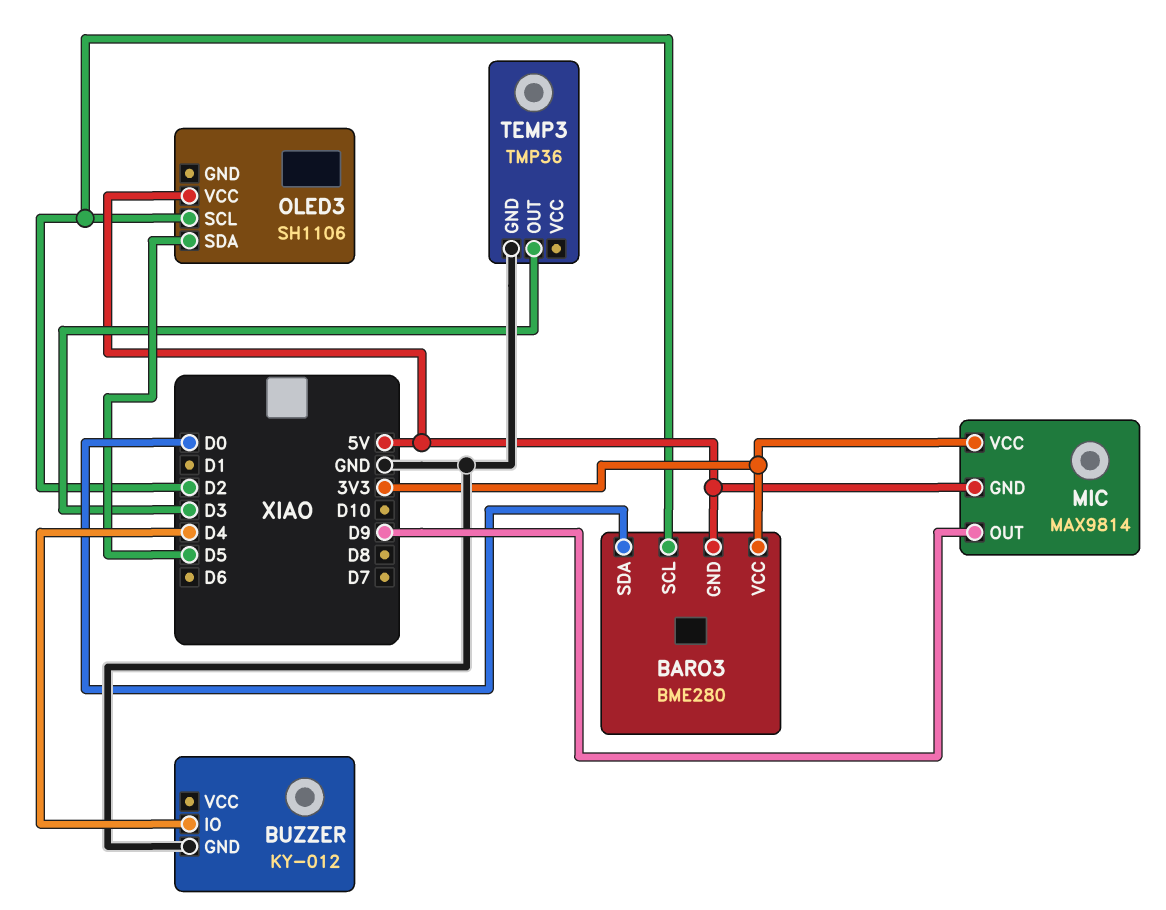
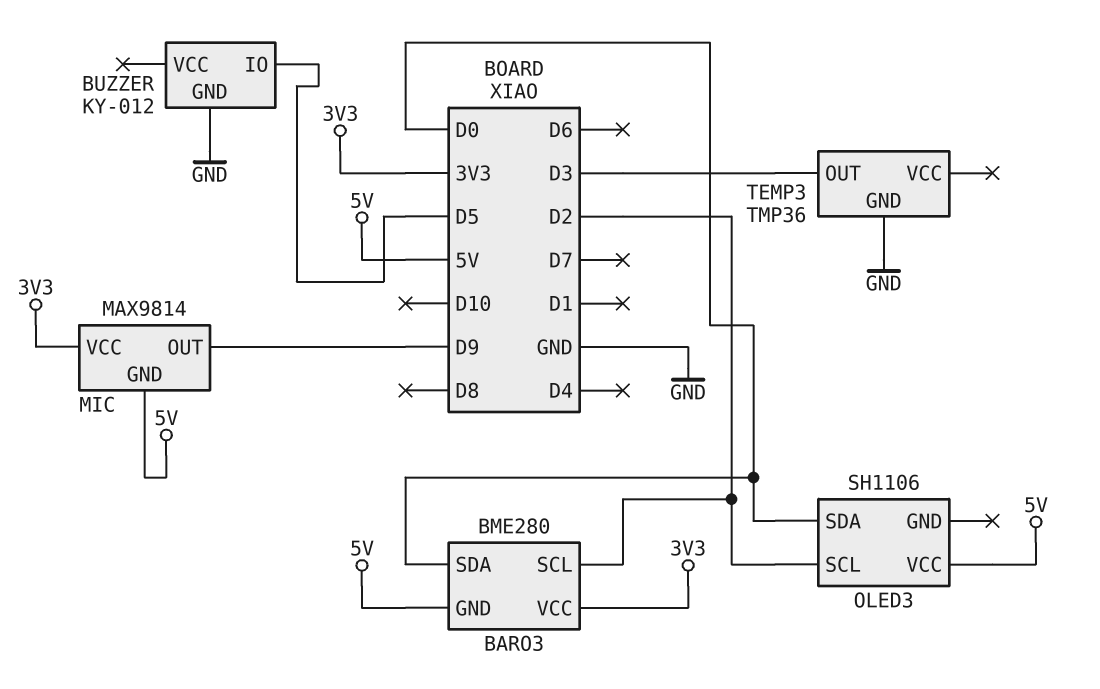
BUZZER pin IO: D4 -> D5
OLED3 pin SDA: D5 -> D0

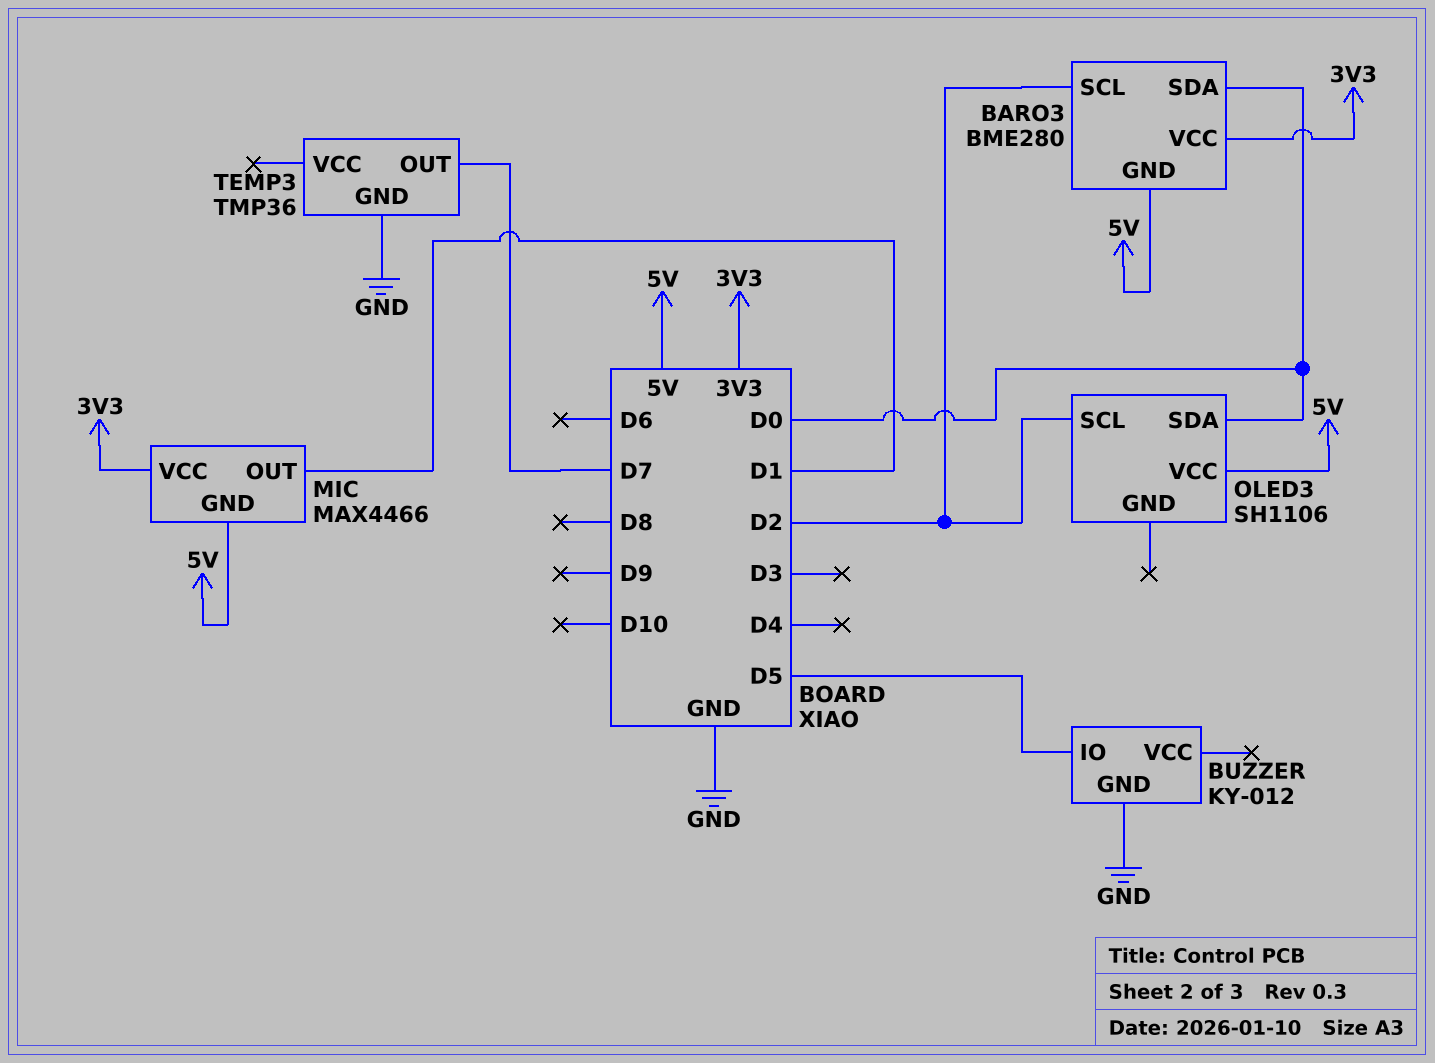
MIC: MAX9814 -> MAX4466
MIC pin OUT: D9 -> D1
TEMP3 pin OUT: D3 -> D7

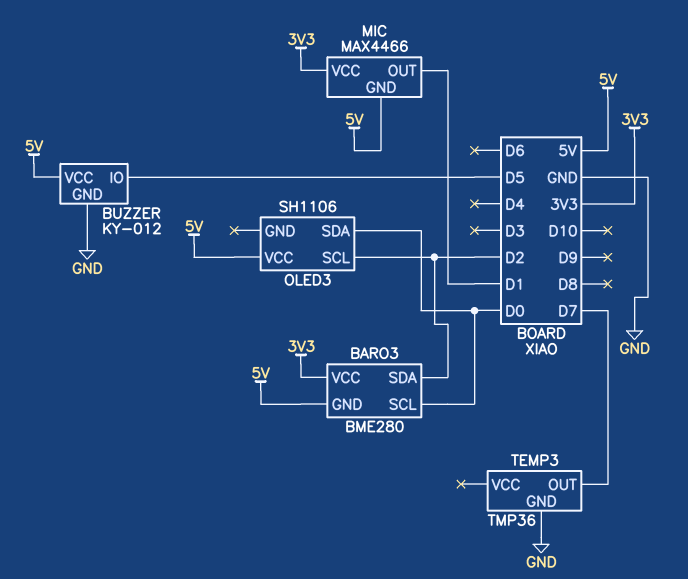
BARO3 pin SCL: D2 -> D0
BARO3 pin SDA: D0 -> D2
BUZZER pin VCC: none -> 5V

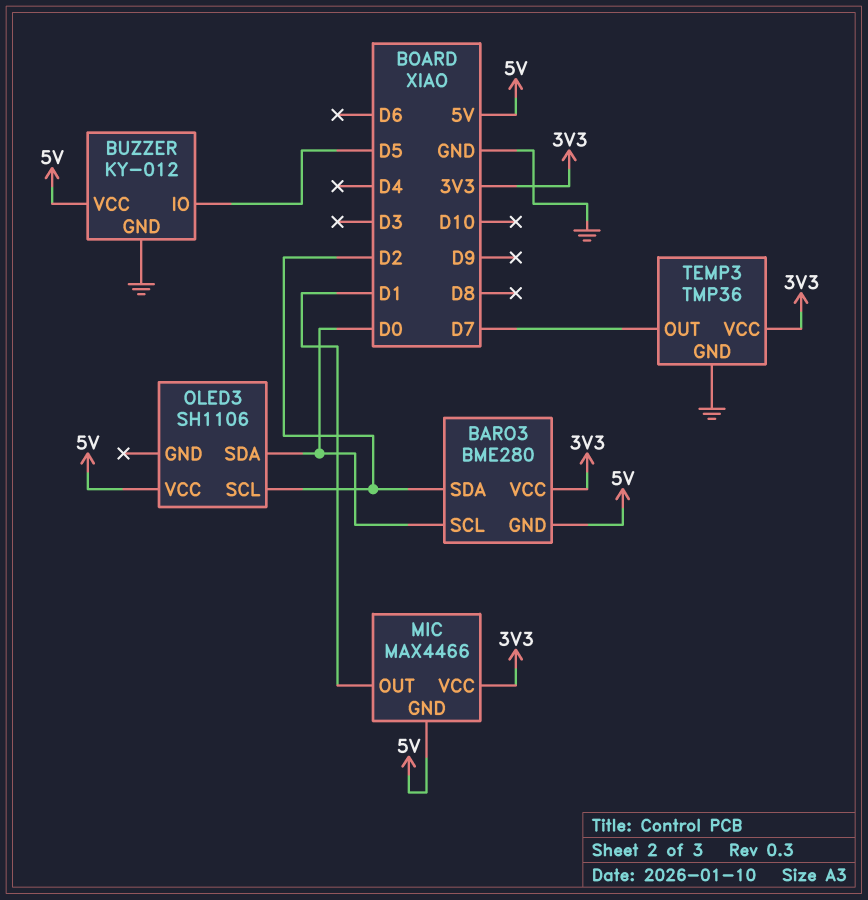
TEMP3 pin VCC: none -> 3V3

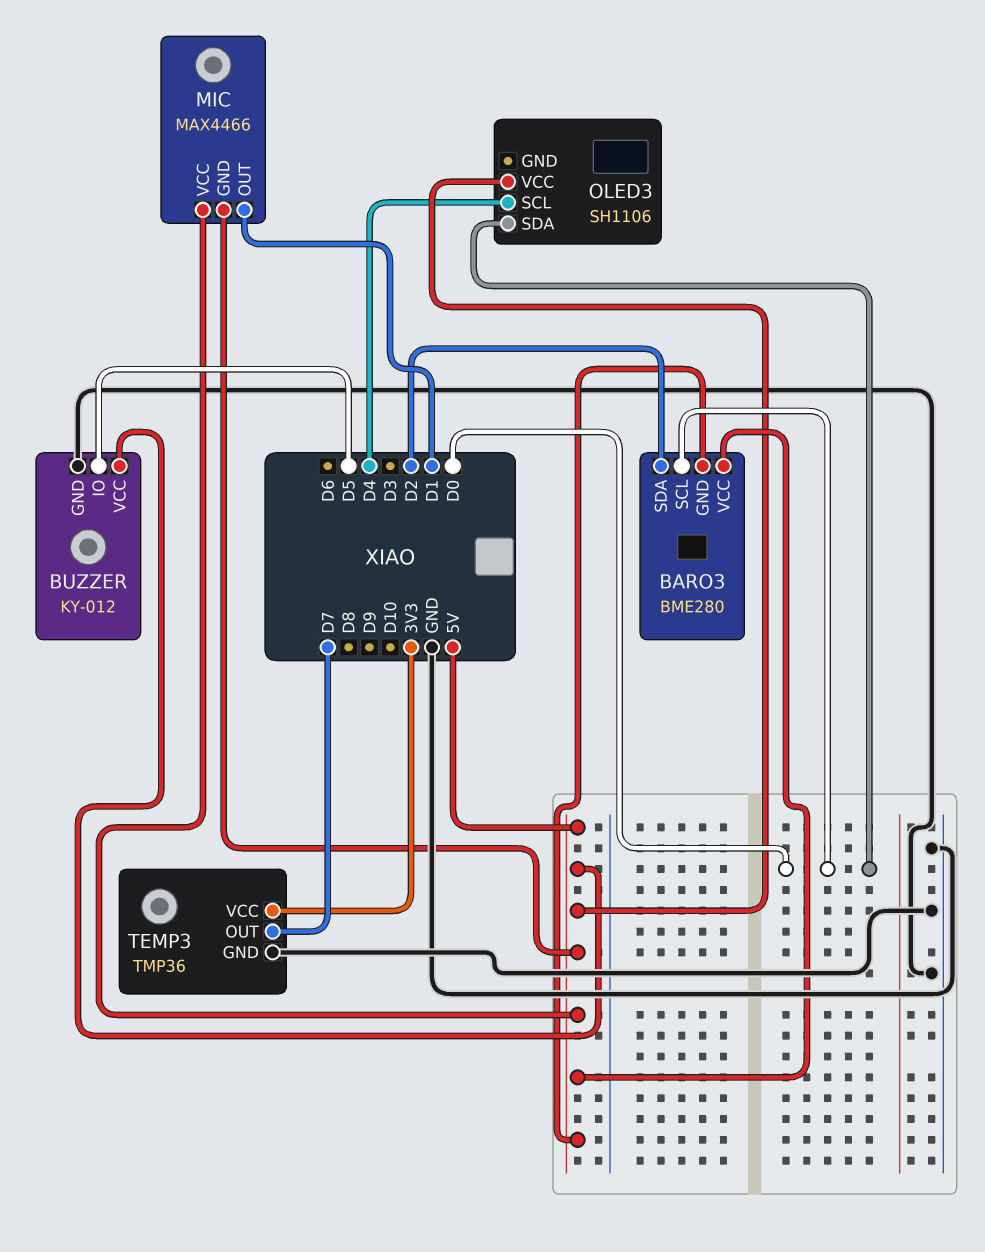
BARO3 pin VCC: 3V3 -> 5V
MIC pin VCC: 3V3 -> 5V
OLED3 pin SCL: D2 -> D4

